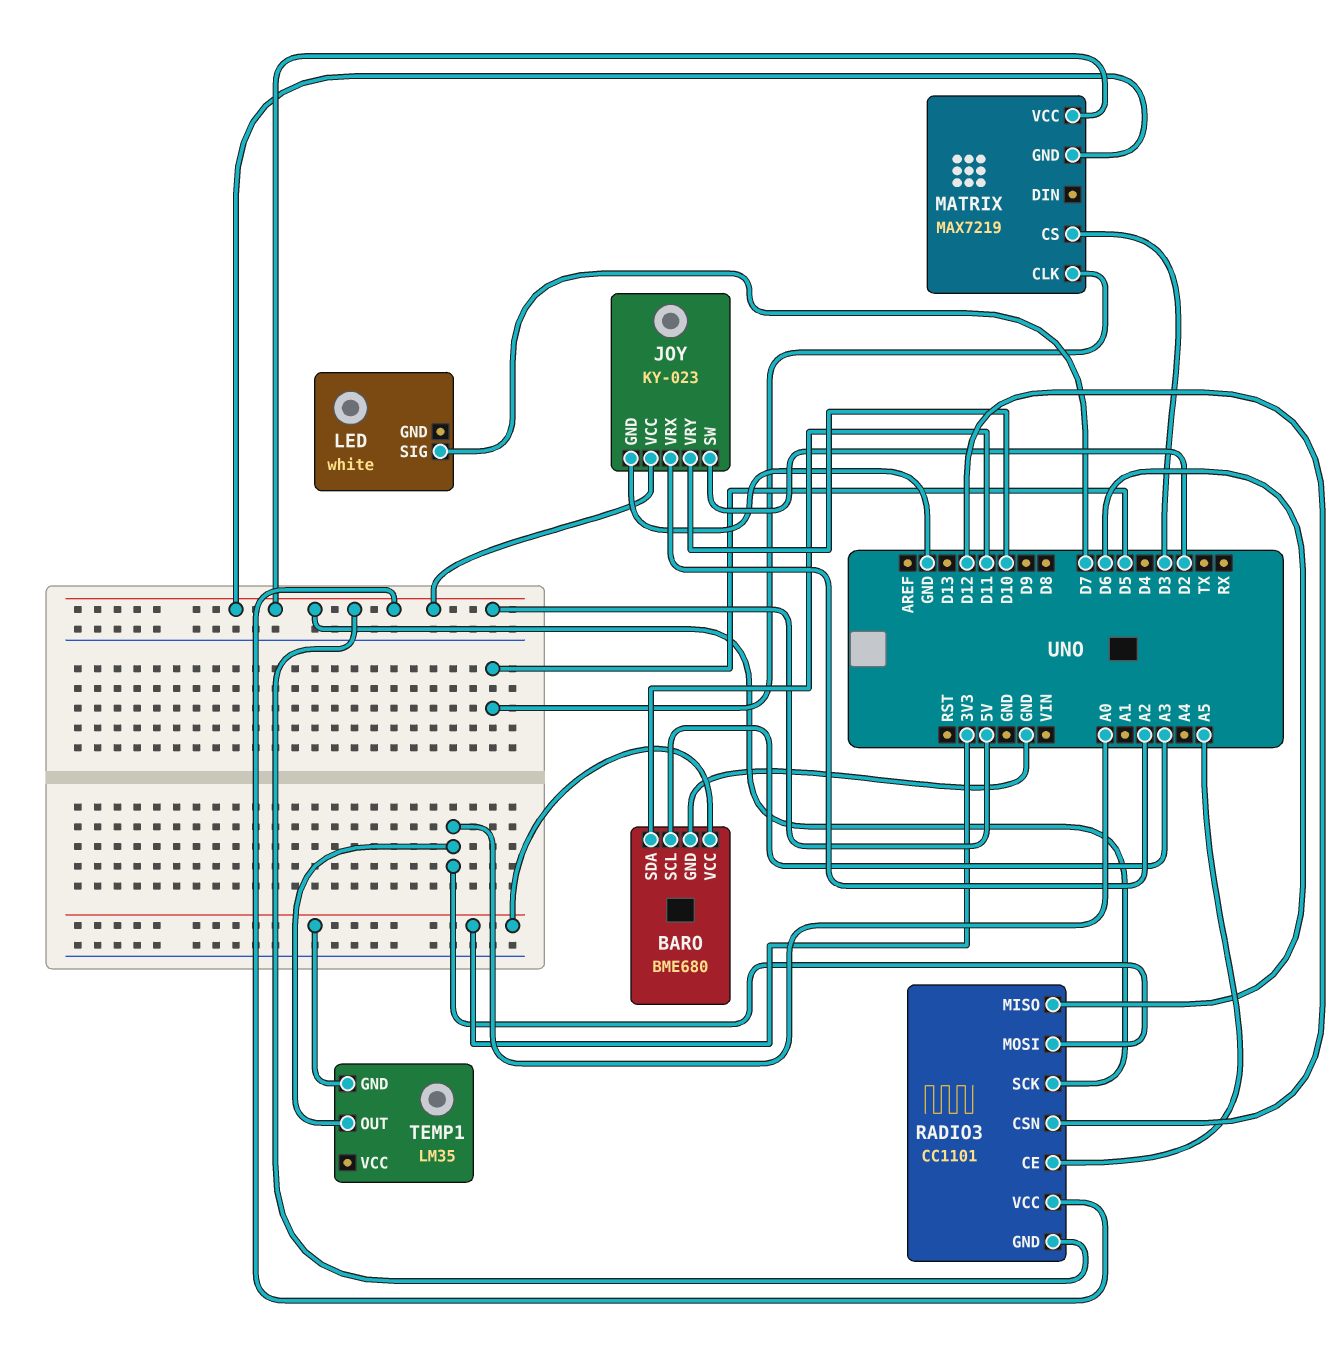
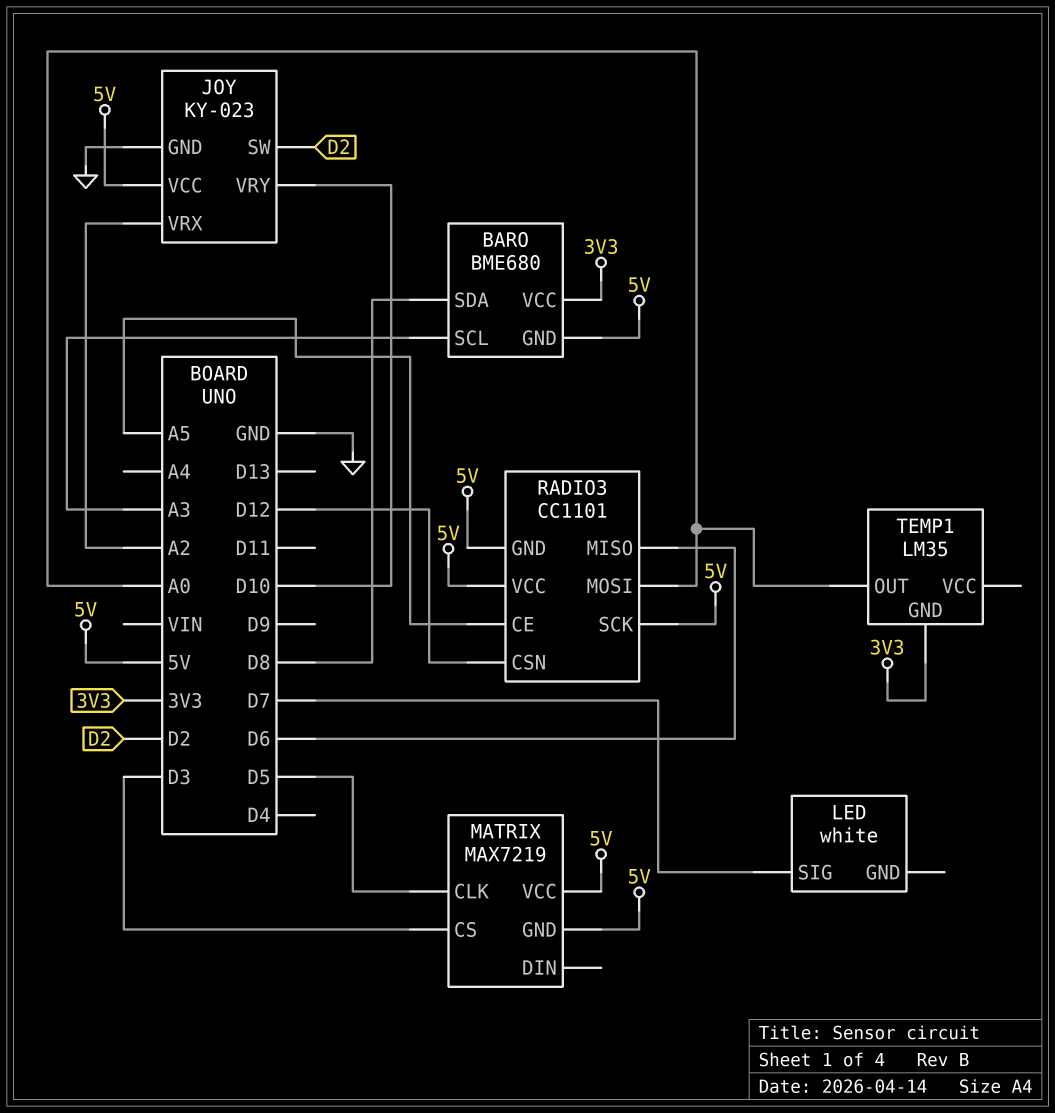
BARO pin GND: GND -> 5V
BARO pin SDA: D11 -> D8

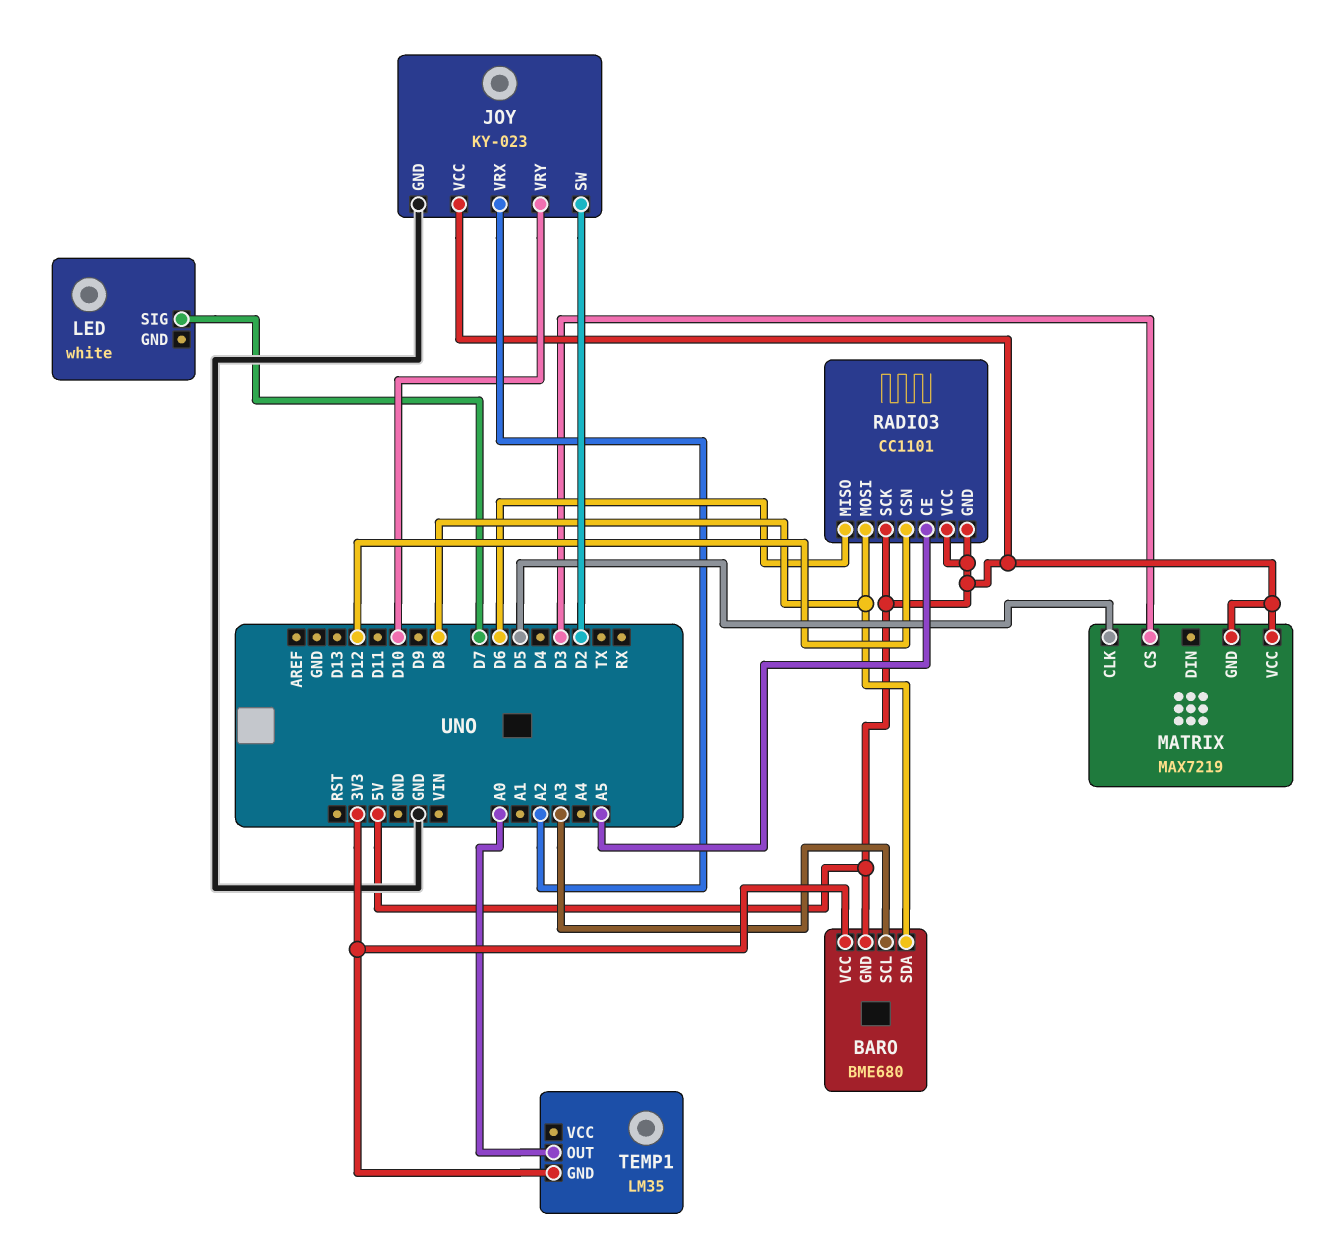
RADIO3 pin MOSI: A0 -> D8

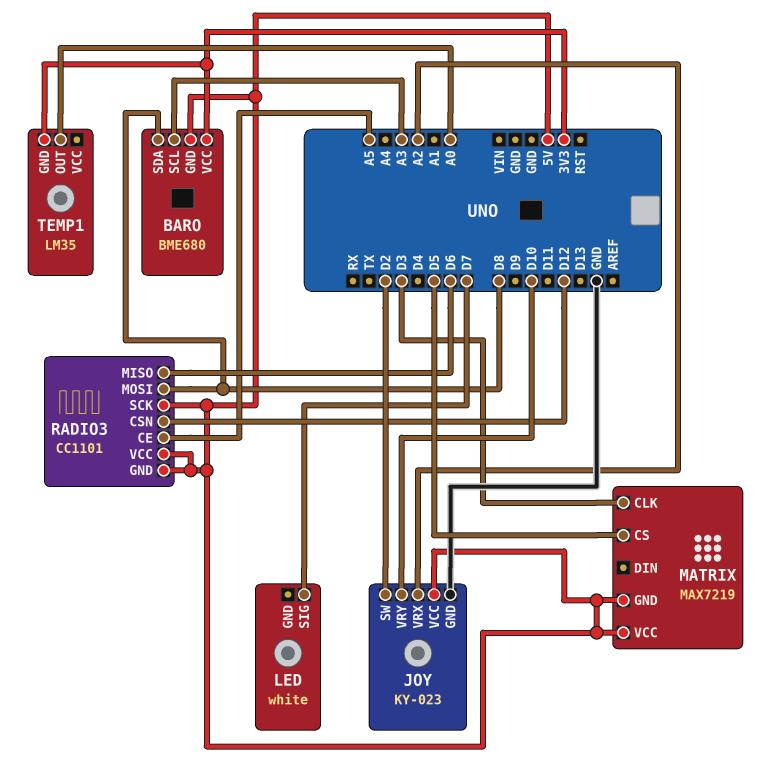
MATRIX pin CLK: D5 -> D3
MATRIX pin CS: D3 -> D5

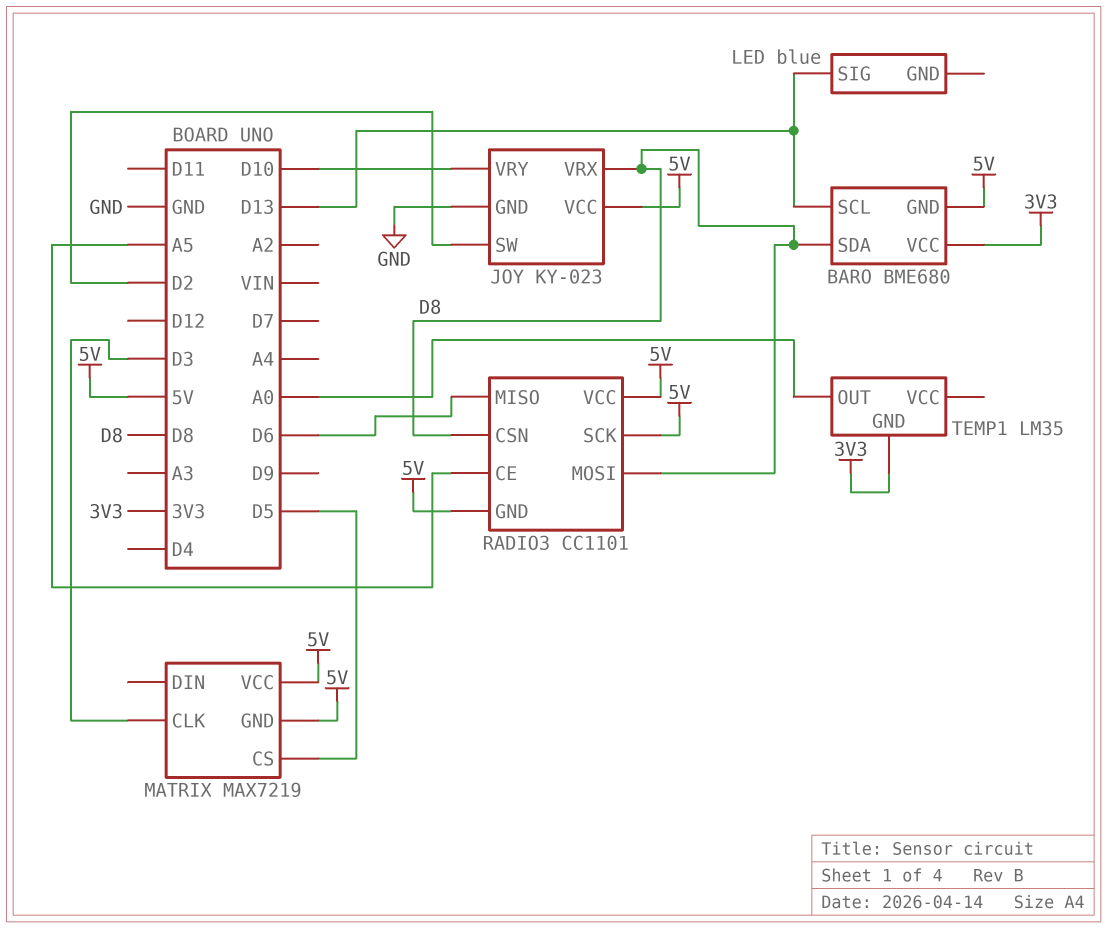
BARO pin SCL: A3 -> D13
JOY pin VRX: A2 -> D8
LED: white -> blue
LED pin SIG: D7 -> D13
RADIO3 pin CSN: D12 -> D8

